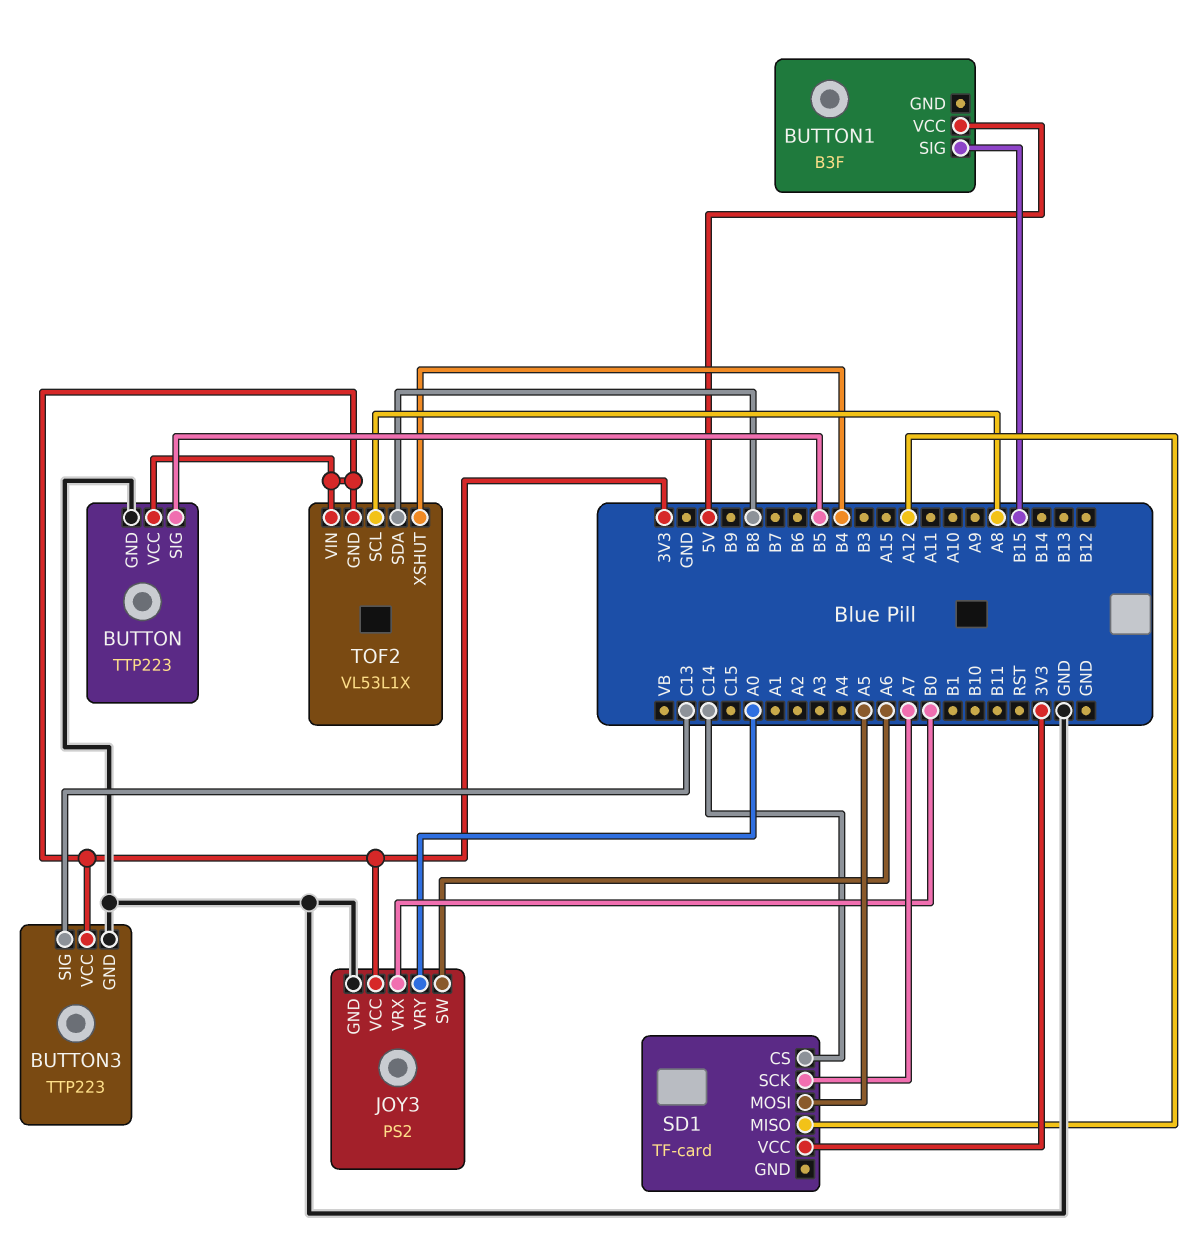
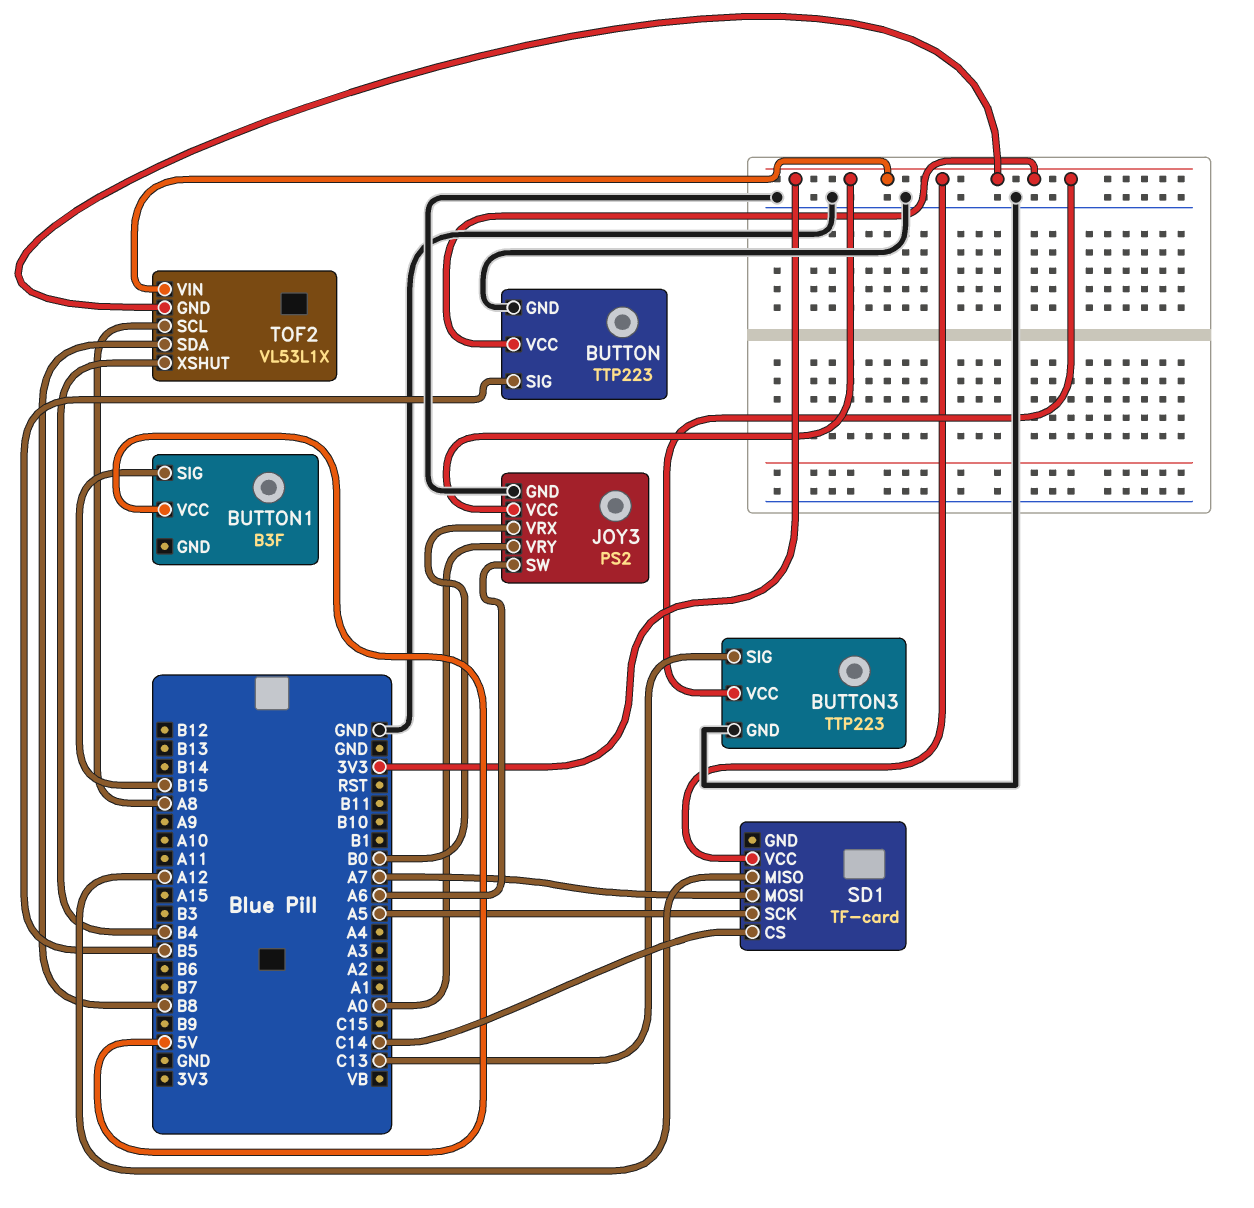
SD1 pin MOSI: A5 -> A7
SD1 pin SCK: A7 -> A5

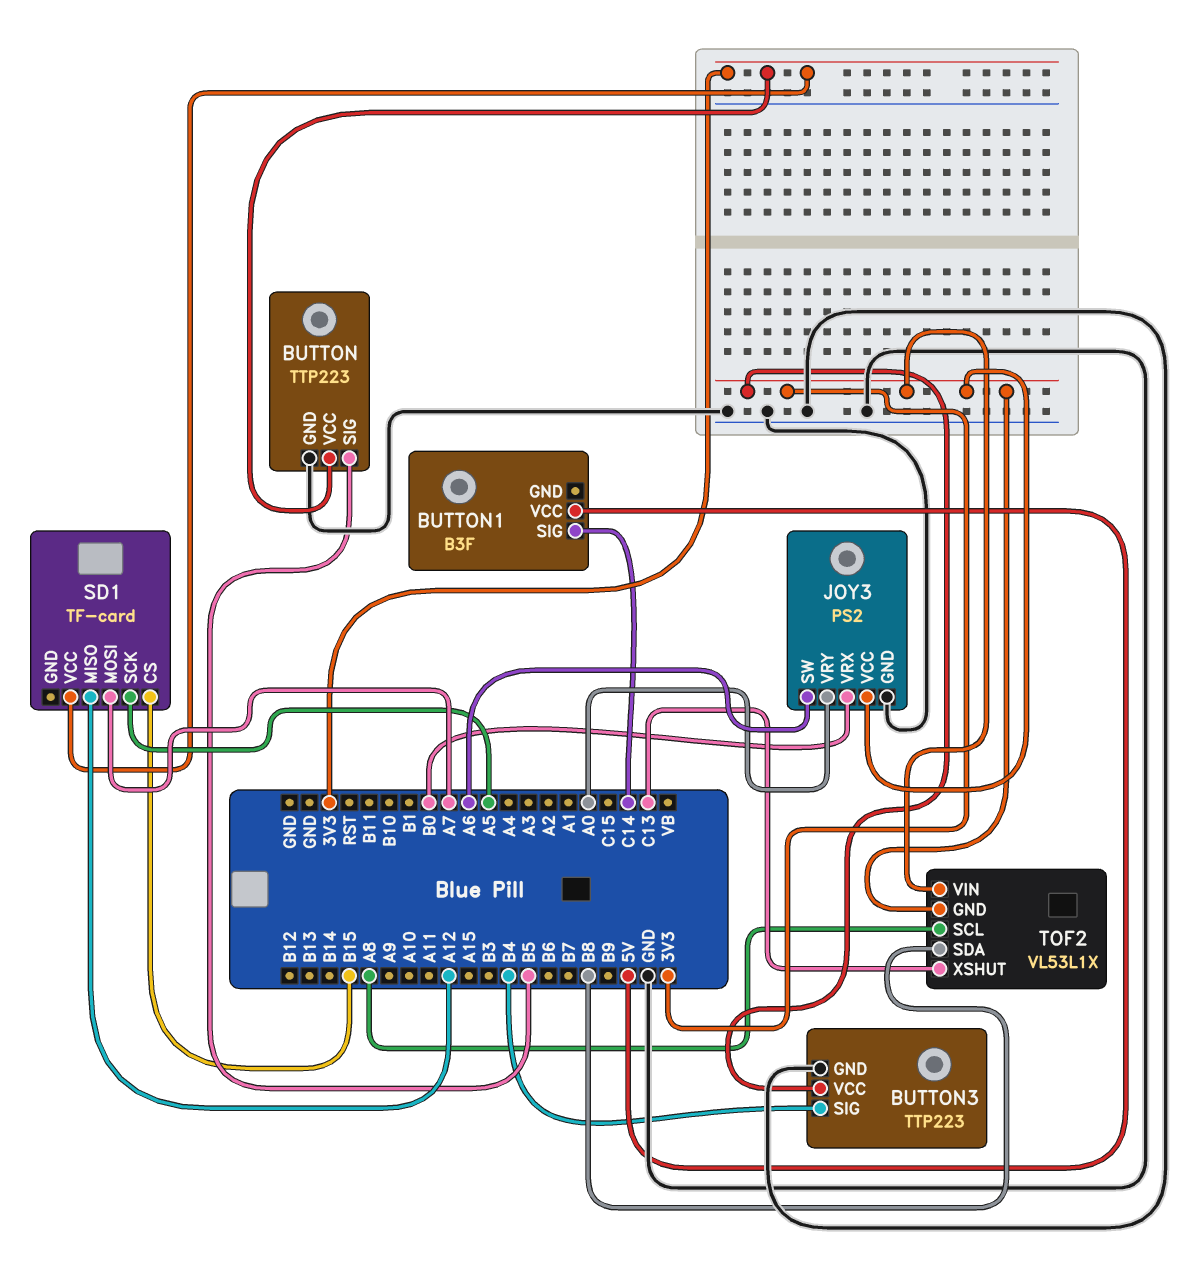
BUTTON1 pin SIG: B15 -> C14
BUTTON3 pin SIG: C13 -> B4
SD1 pin CS: C14 -> B15
TOF2 pin XSHUT: B4 -> C13

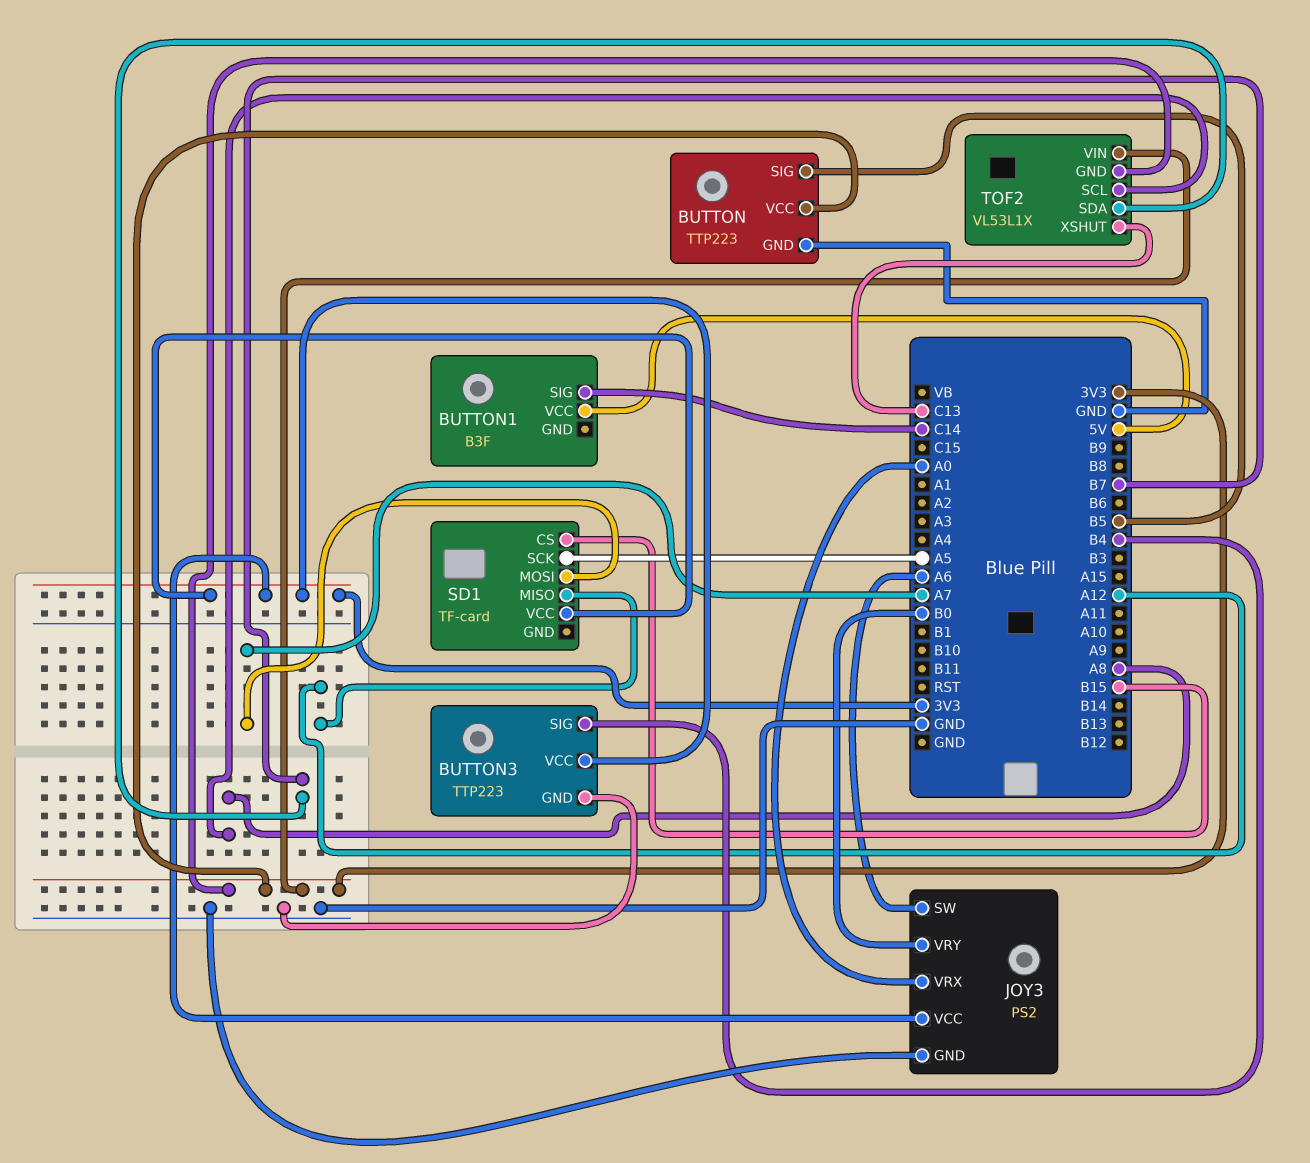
JOY3 pin VRX: B0 -> A0
JOY3 pin VRY: A0 -> B0
TOF2 pin SDA: B8 -> B7

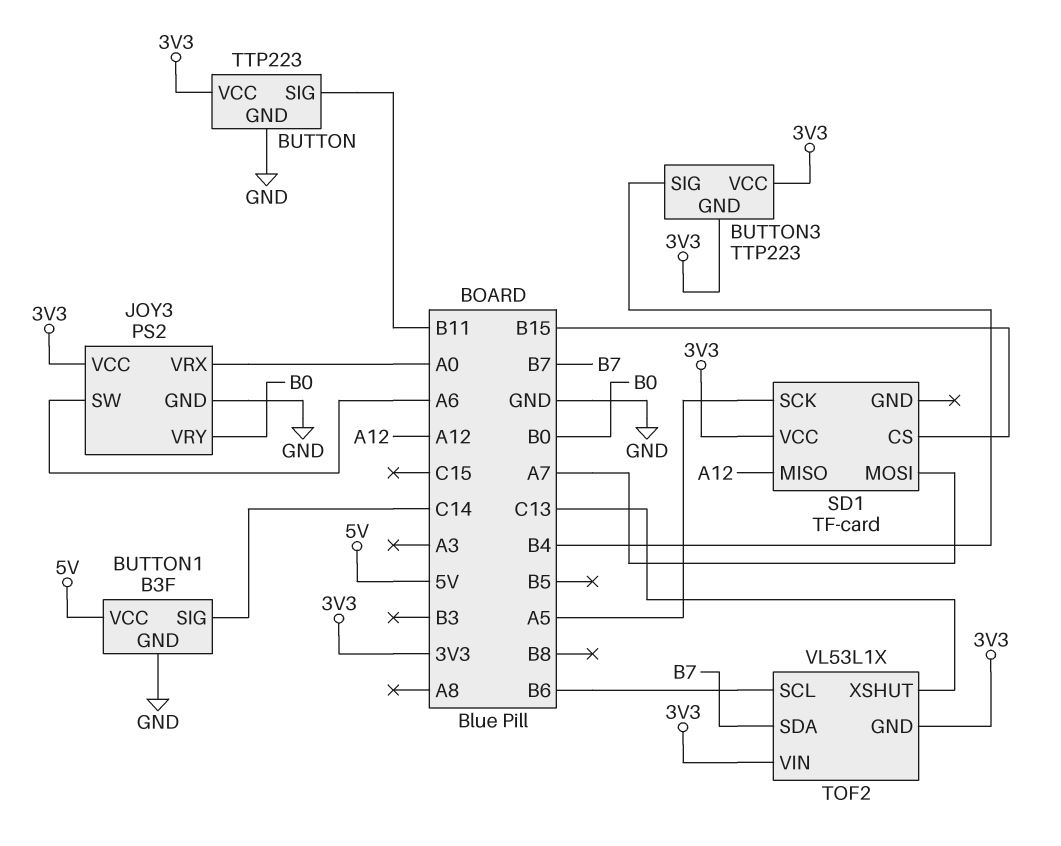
BUTTON pin SIG: B5 -> B11
BUTTON1 pin GND: none -> GND
BUTTON3 pin GND: GND -> 3V3
TOF2 pin SCL: A8 -> B6

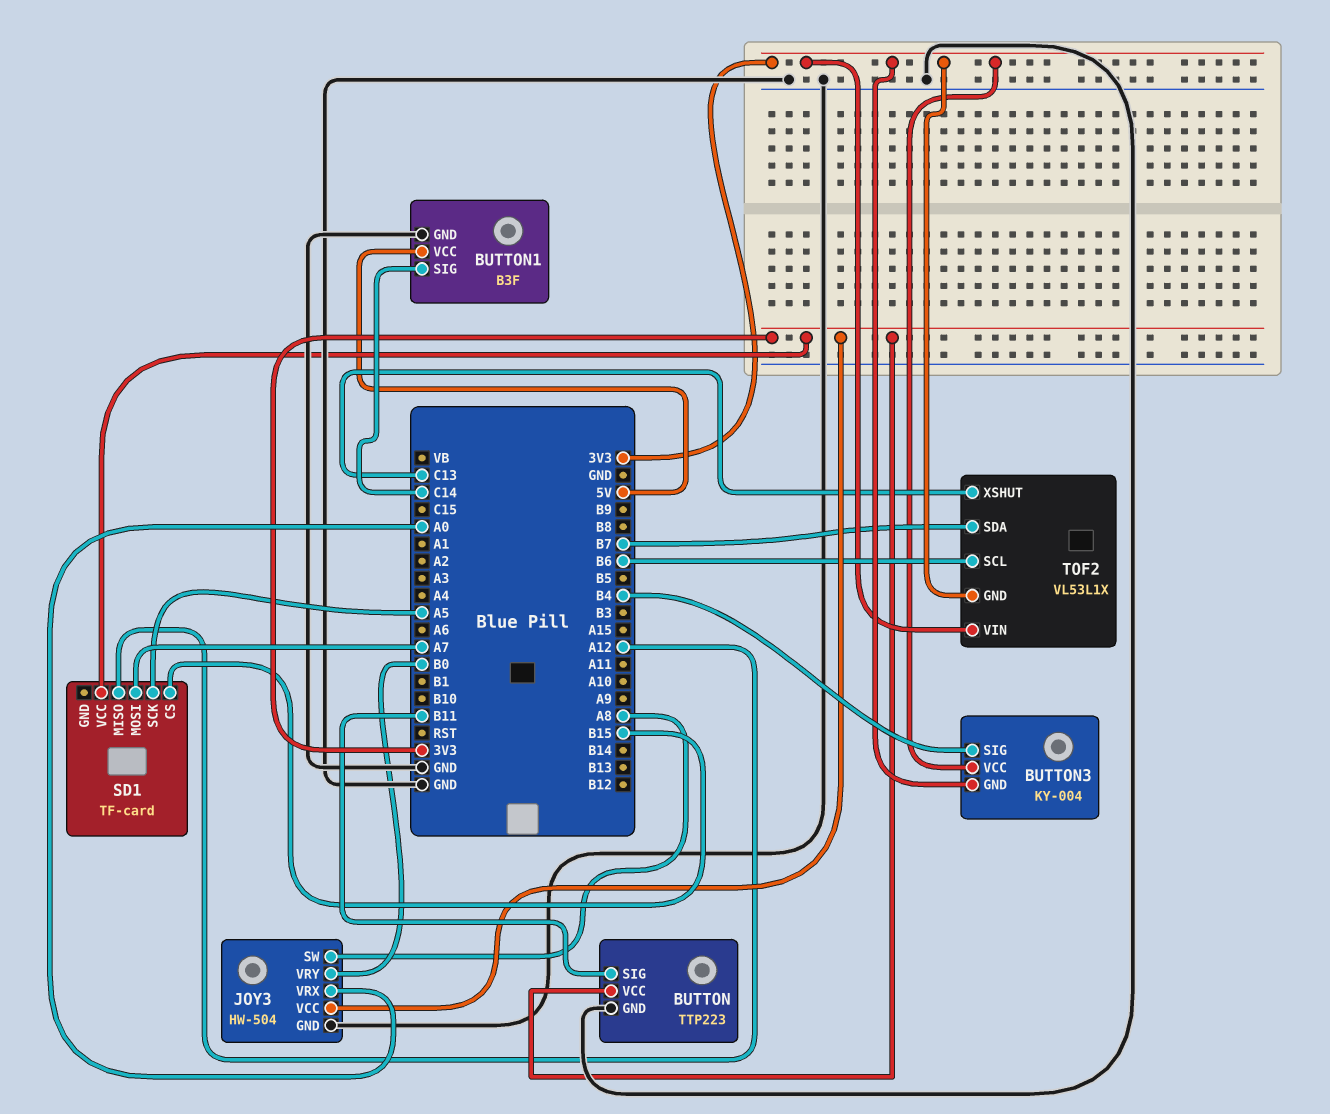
BUTTON3: TTP223 -> KY-004
JOY3: PS2 -> HW-504
JOY3 pin SW: A6 -> A8

